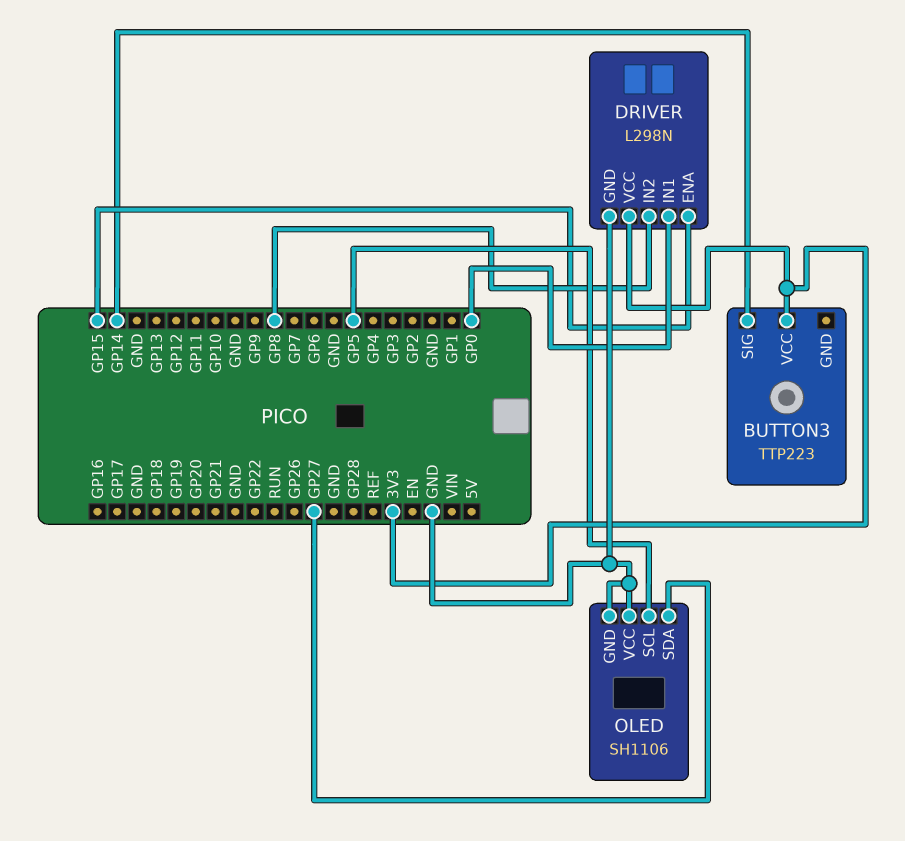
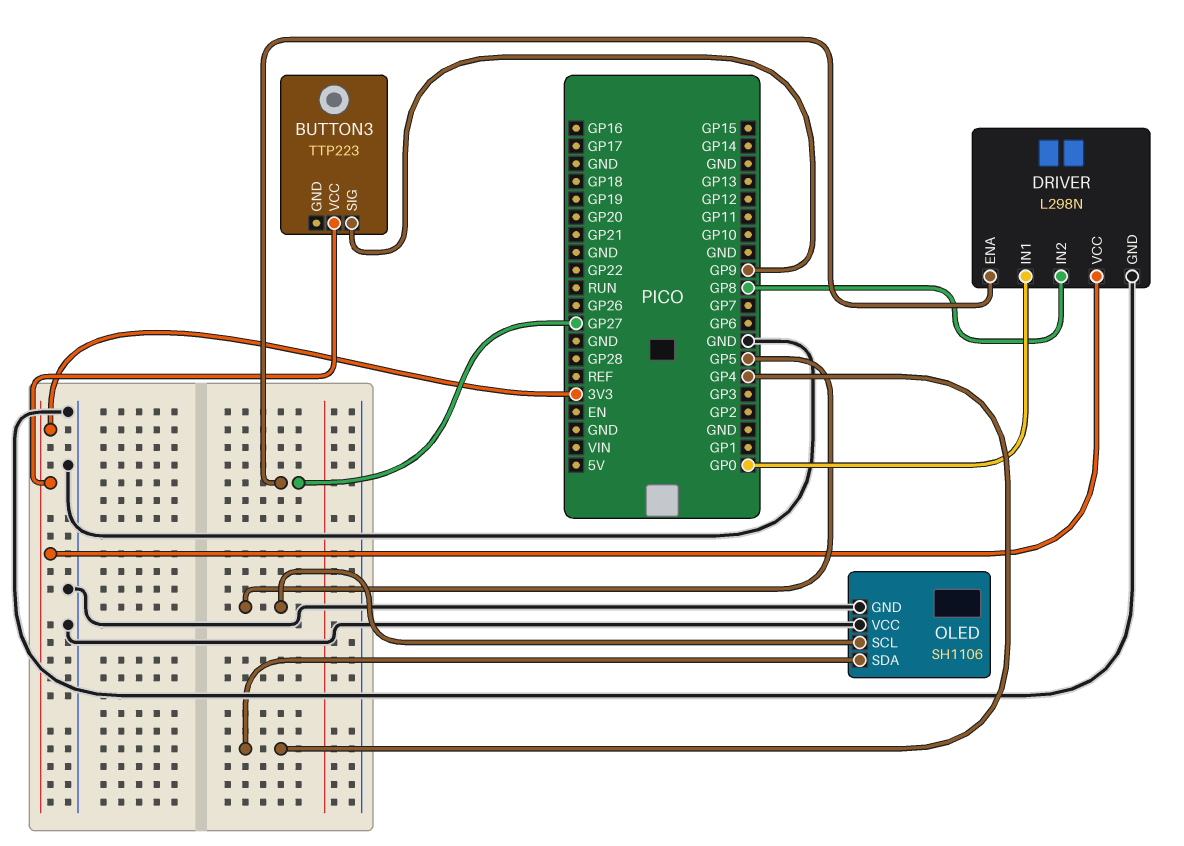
BUTTON3 pin SIG: GP14 -> GP9
DRIVER pin ENA: GP15 -> GP27
OLED pin SDA: GP27 -> GP4

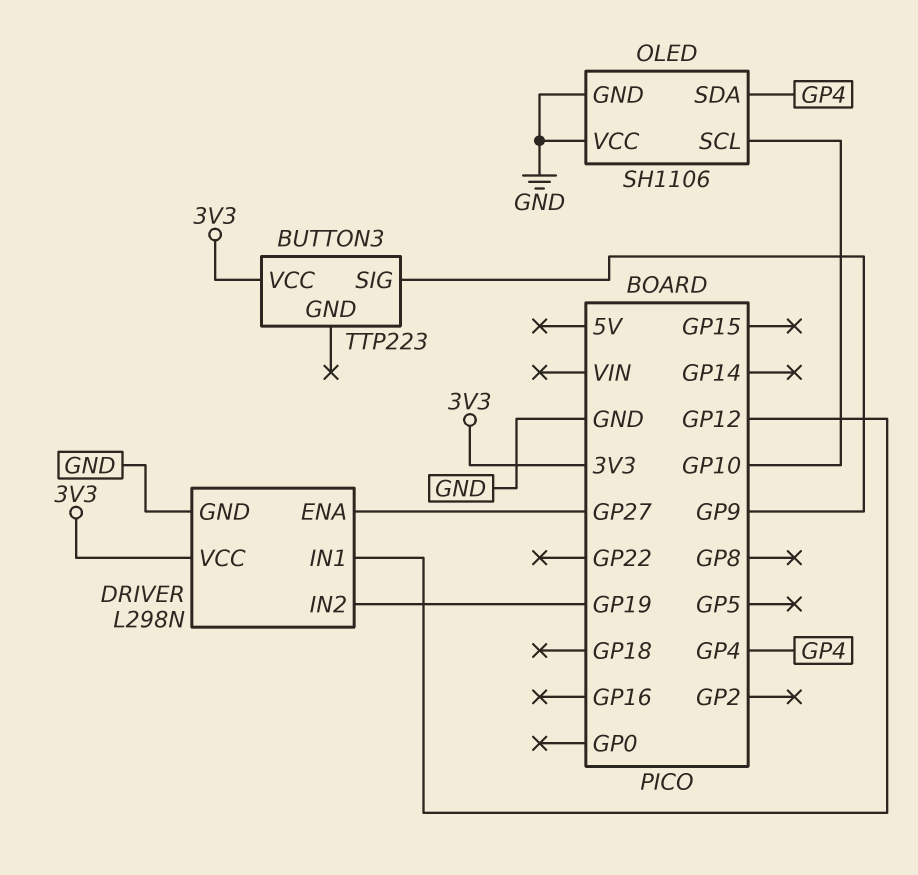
DRIVER pin IN1: GP0 -> GP12
DRIVER pin IN2: GP8 -> GP19
OLED pin SCL: GP5 -> GP10

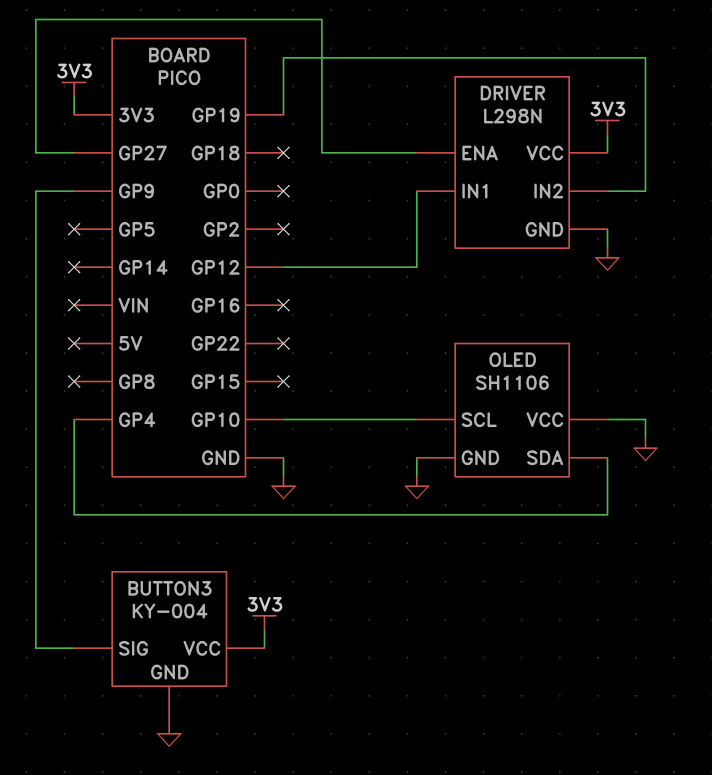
BUTTON3: TTP223 -> KY-004
BUTTON3 pin GND: none -> GND

